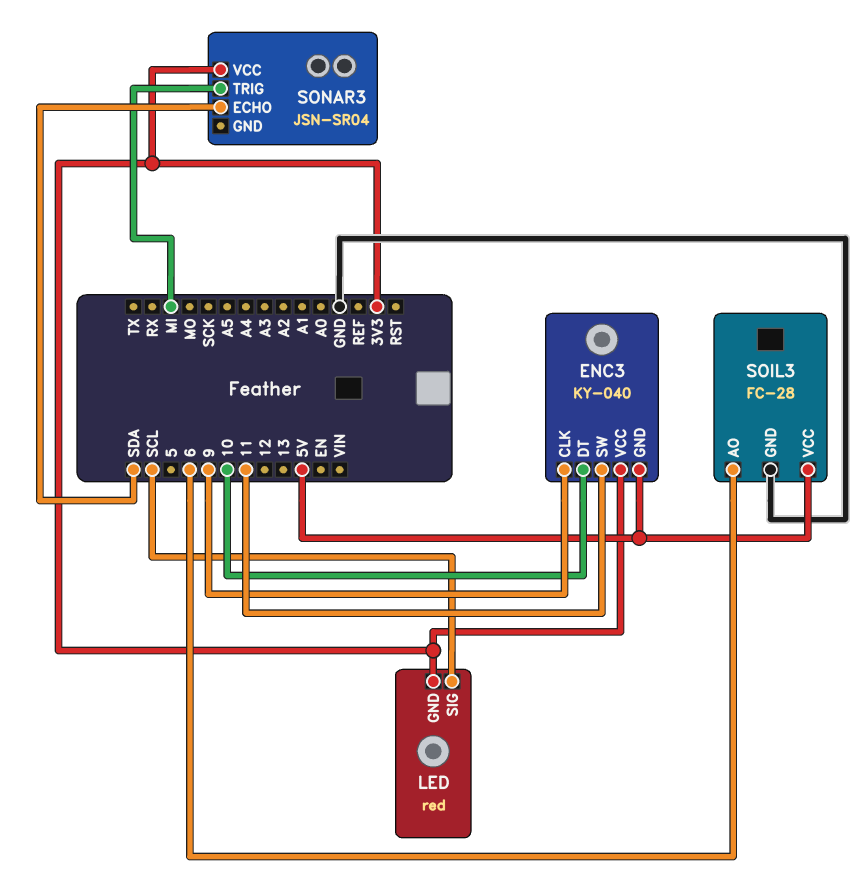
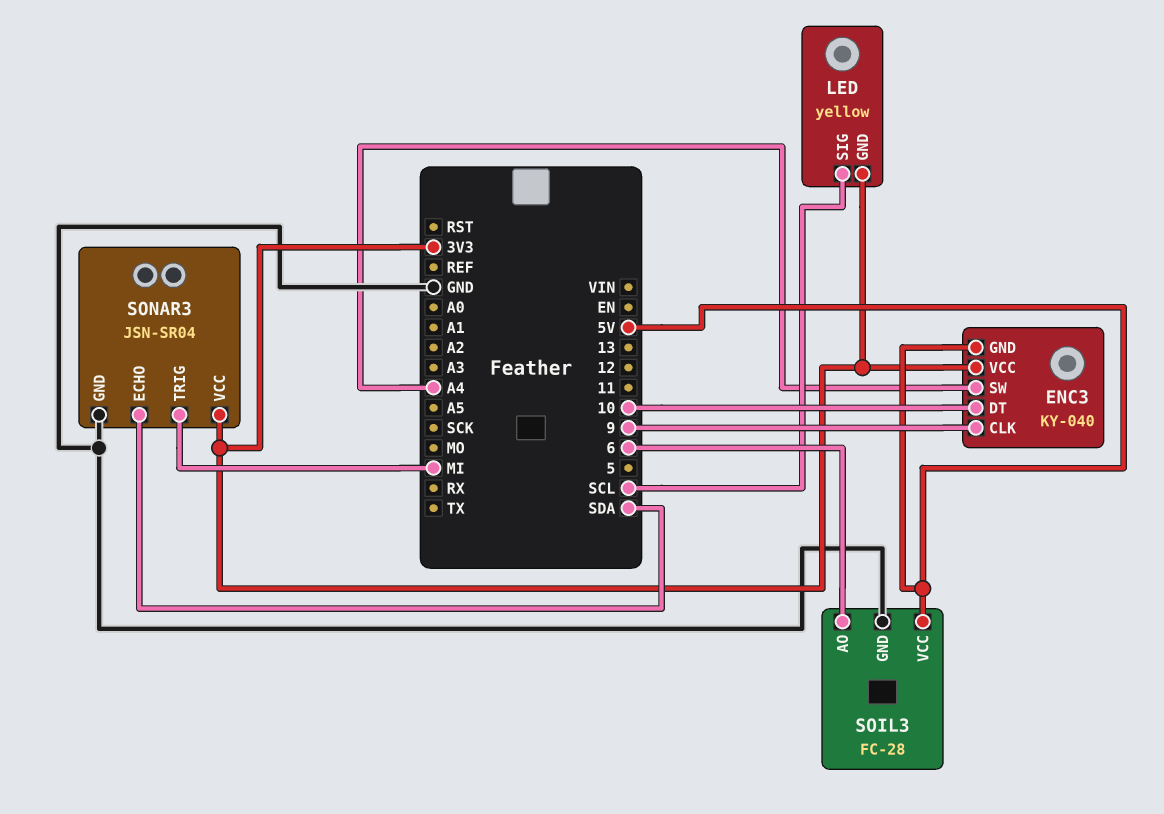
ENC3 pin SW: 11 -> A4
LED: red -> yellow
SONAR3 pin GND: none -> GND

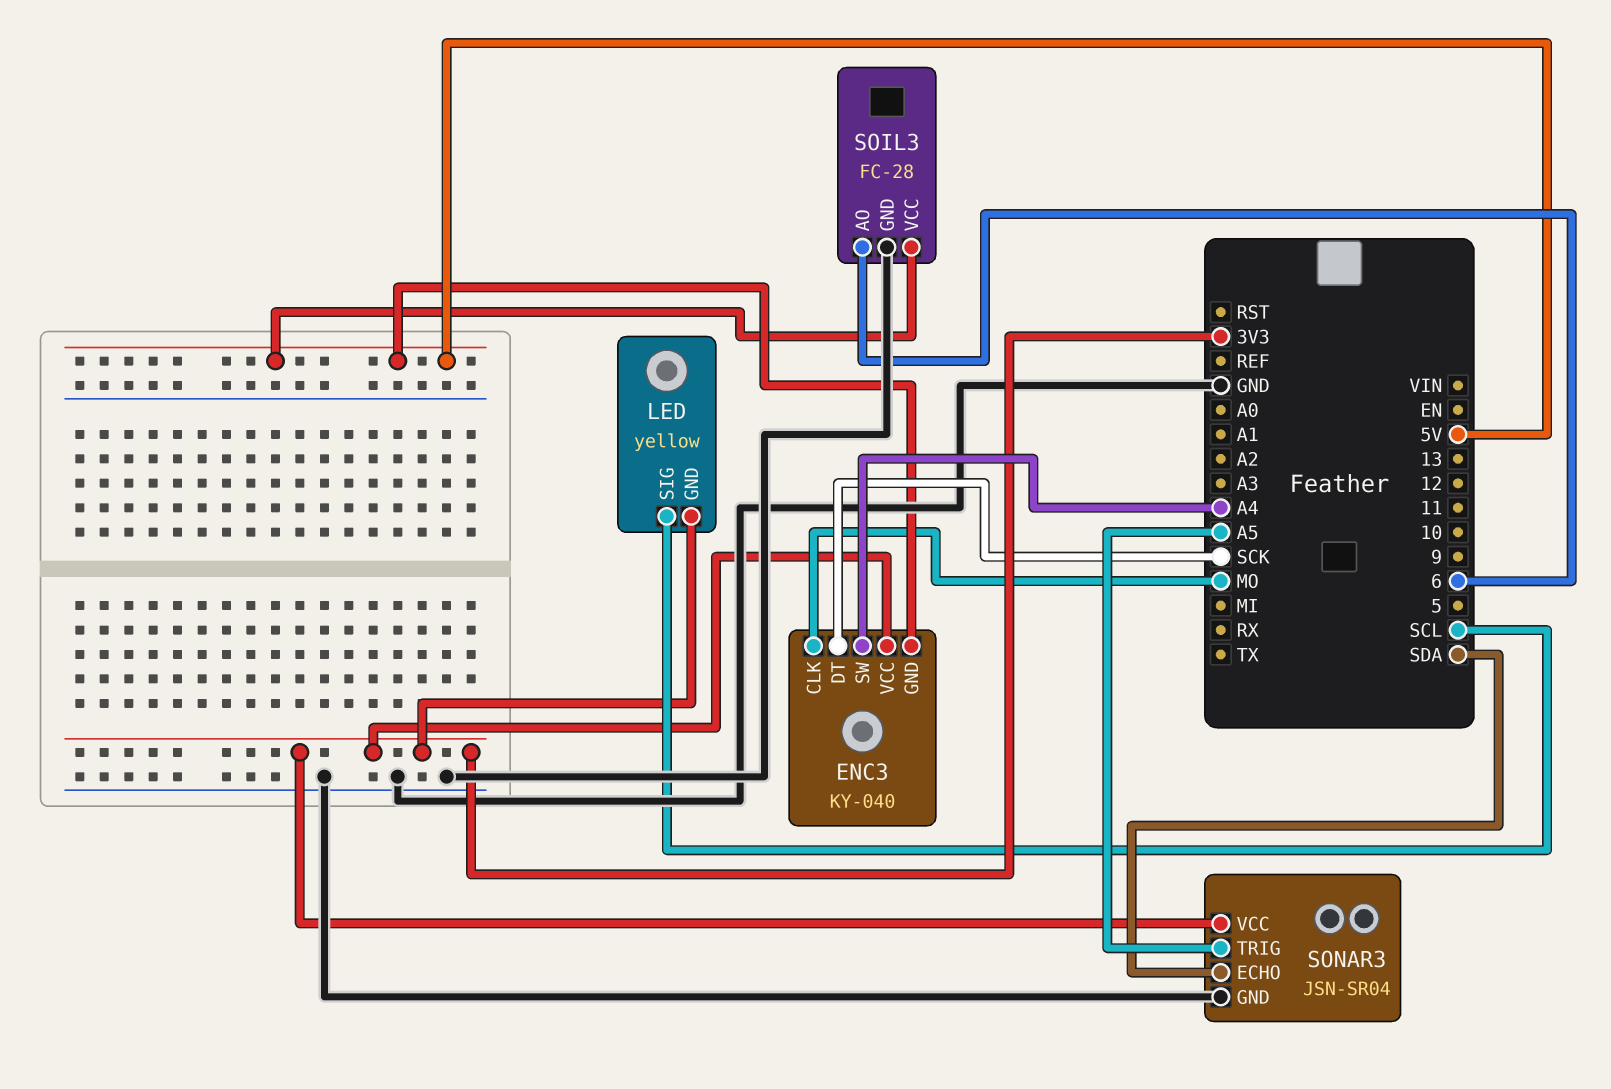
ENC3 pin CLK: 9 -> MO
ENC3 pin DT: 10 -> SCK
SONAR3 pin TRIG: MI -> A5

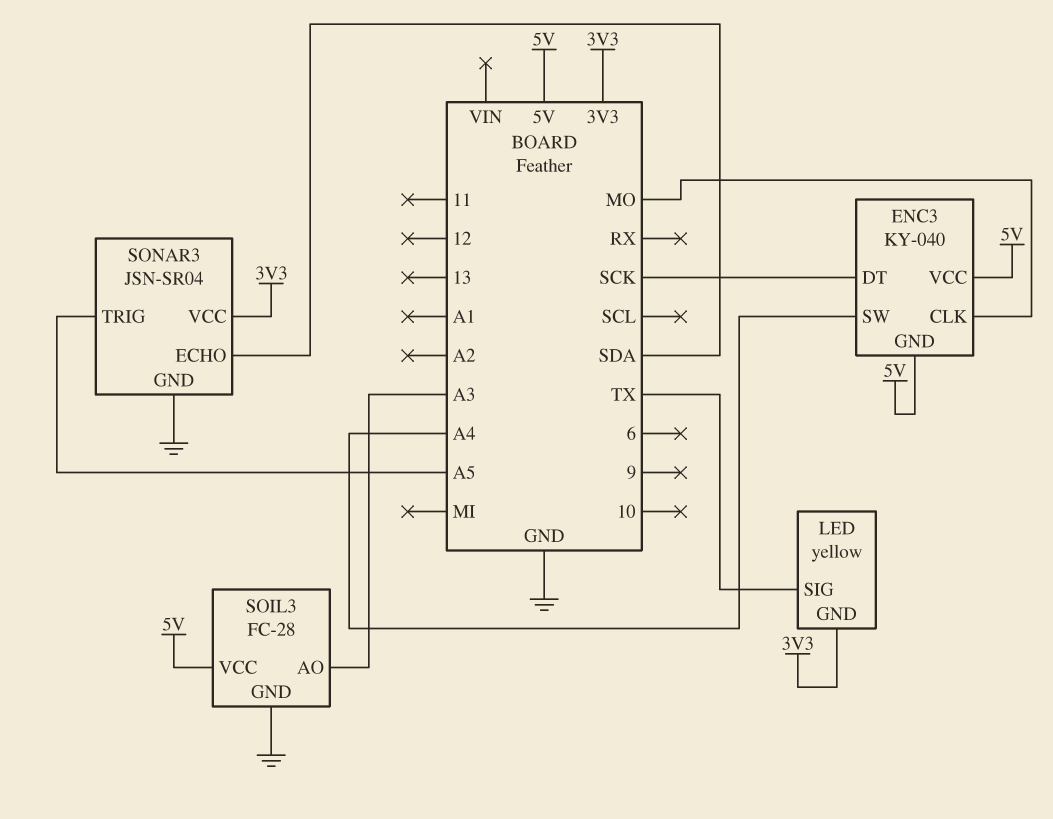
ENC3 pin VCC: 3V3 -> 5V
LED pin SIG: SCL -> TX
SOIL3 pin AO: 6 -> A3

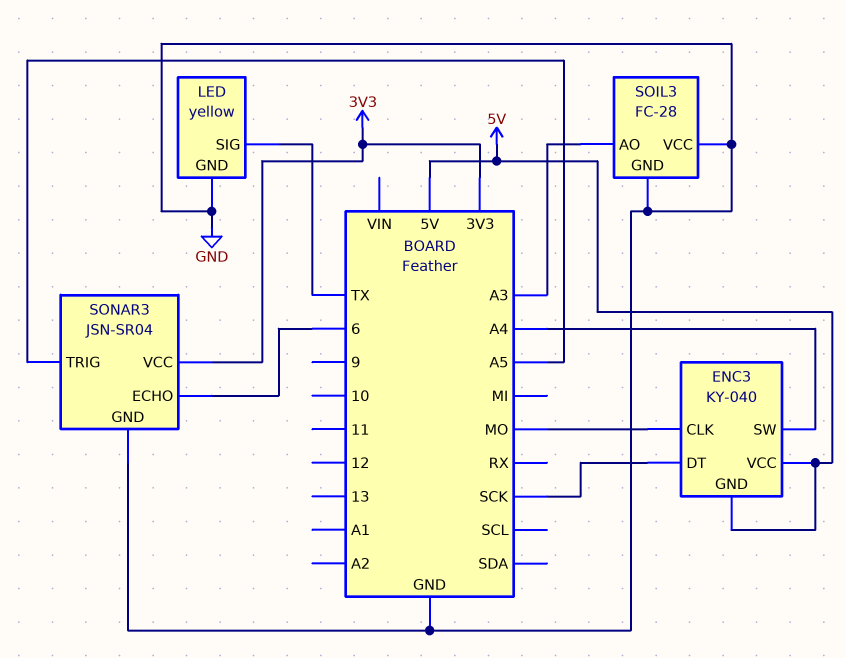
LED pin GND: 3V3 -> GND
SOIL3 pin VCC: 5V -> GND
SONAR3 pin ECHO: SDA -> 6

